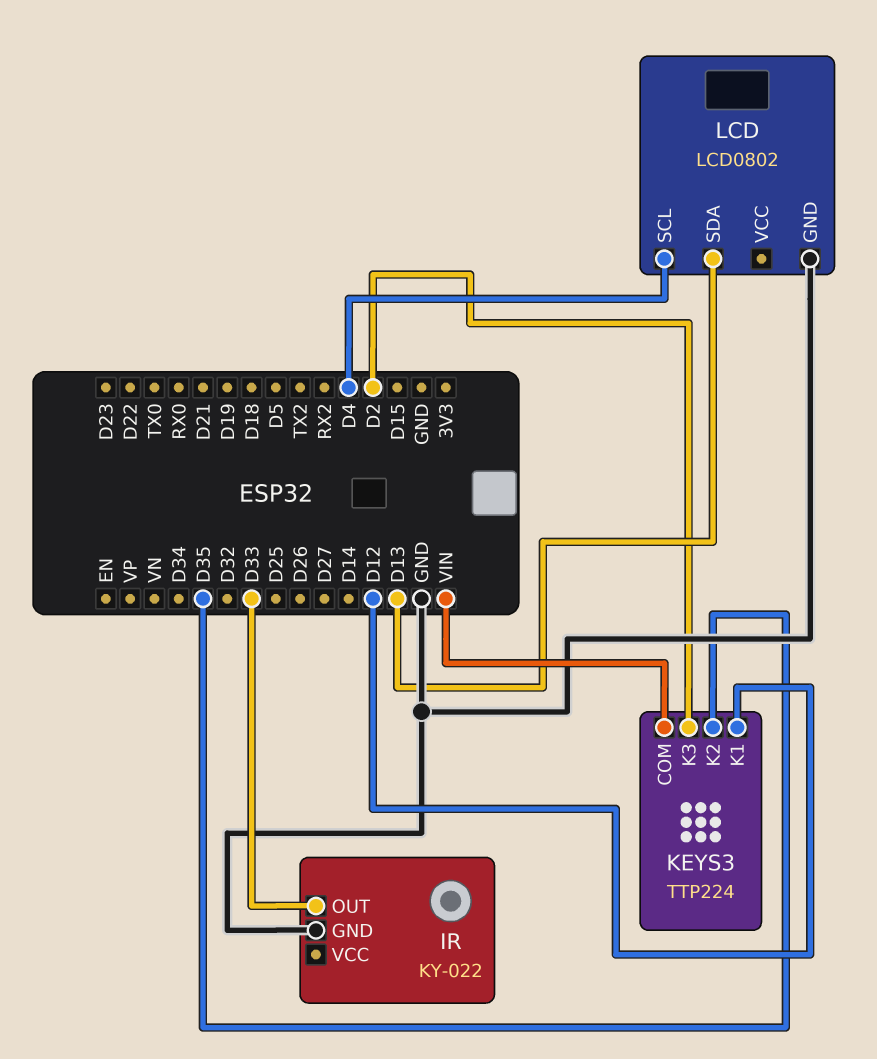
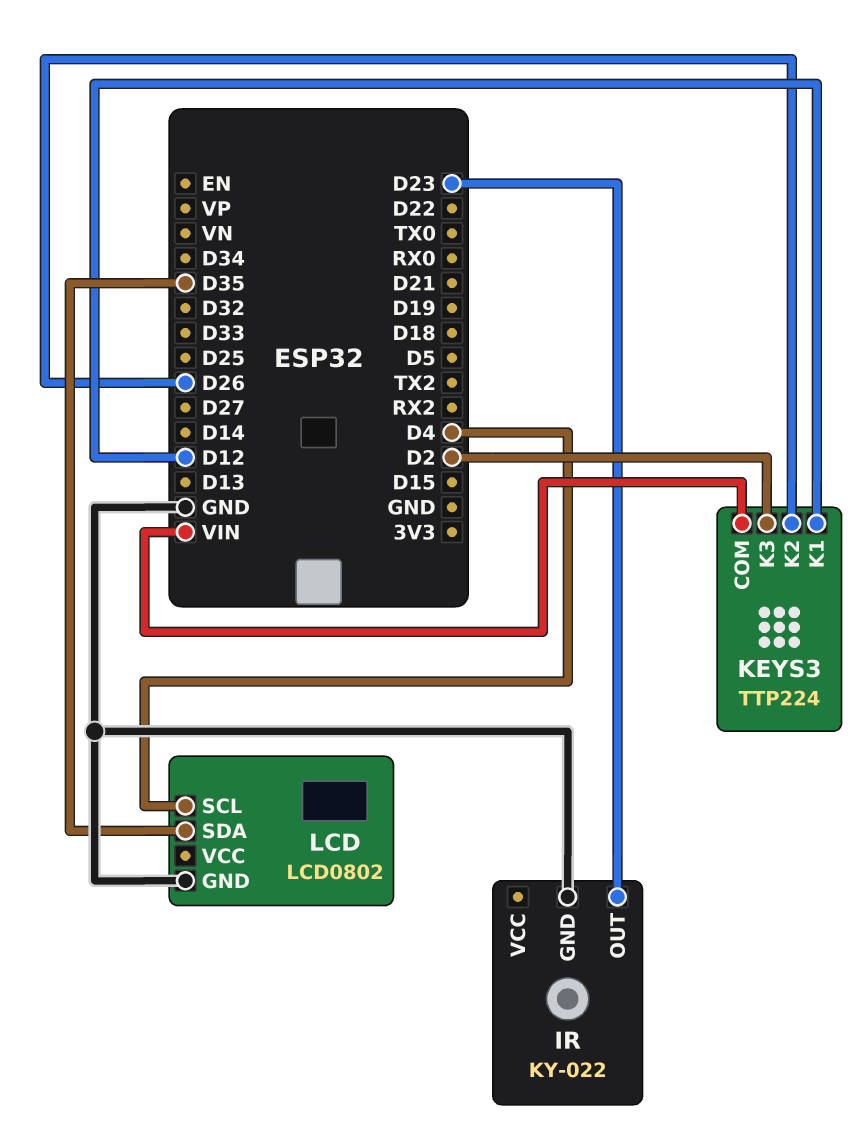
IR pin OUT: D33 -> D23
KEYS3 pin K2: D35 -> D26
LCD pin SDA: D13 -> D35

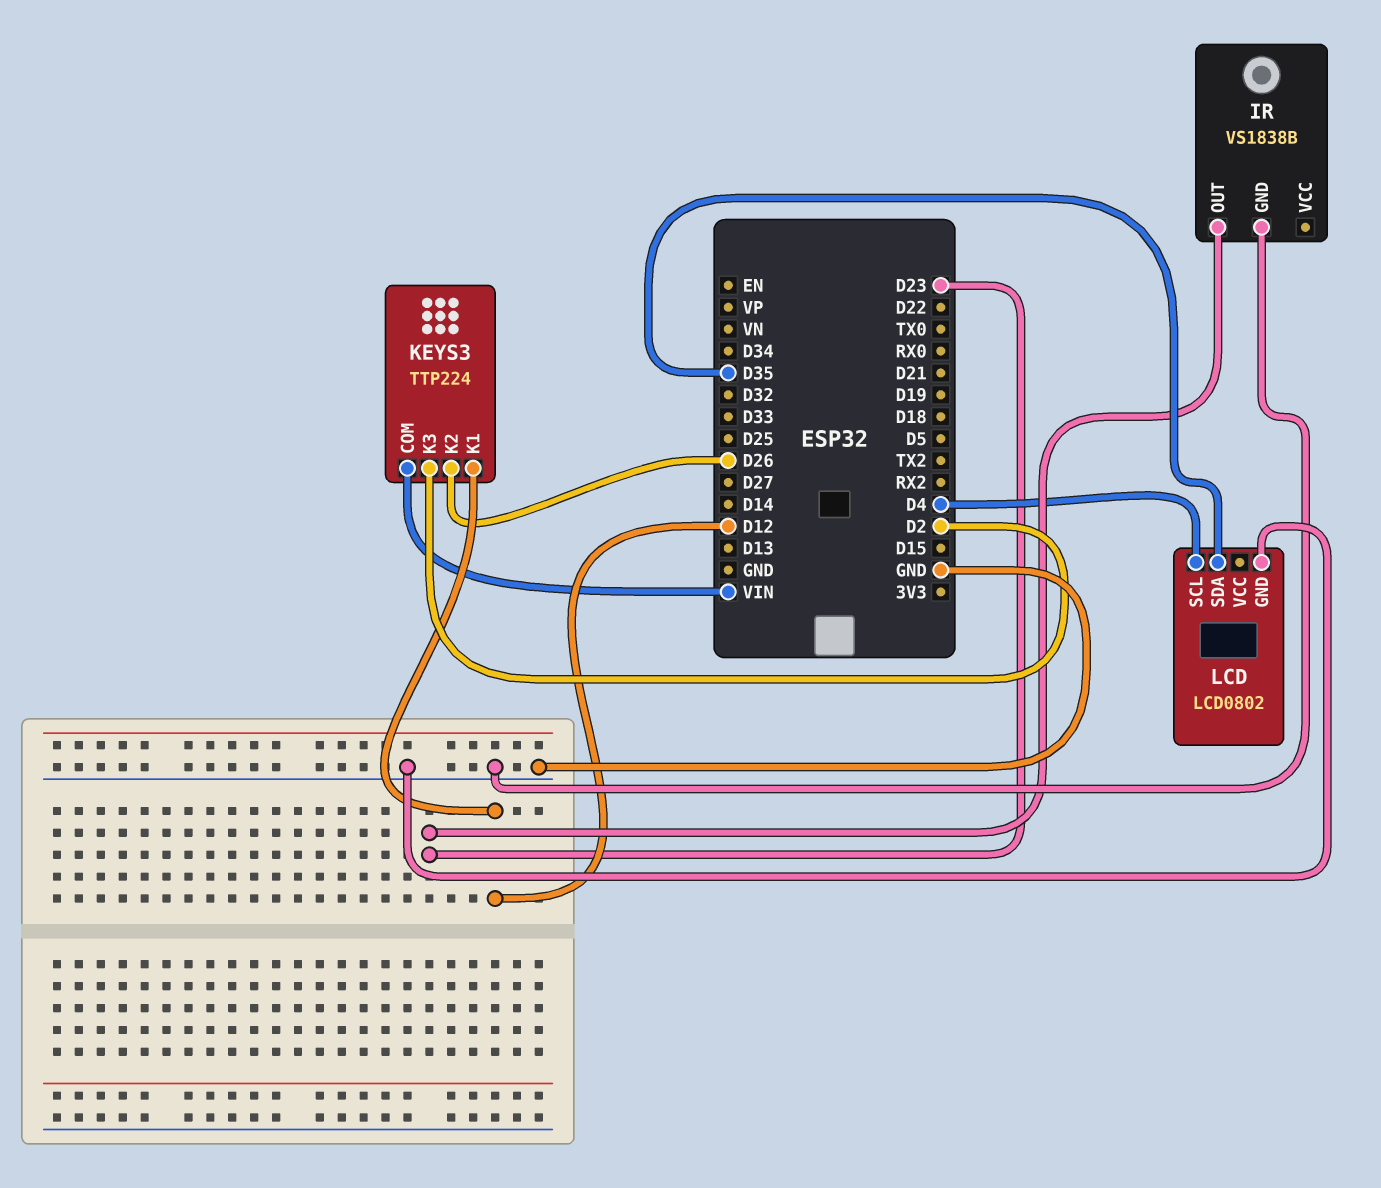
IR: KY-022 -> VS1838B

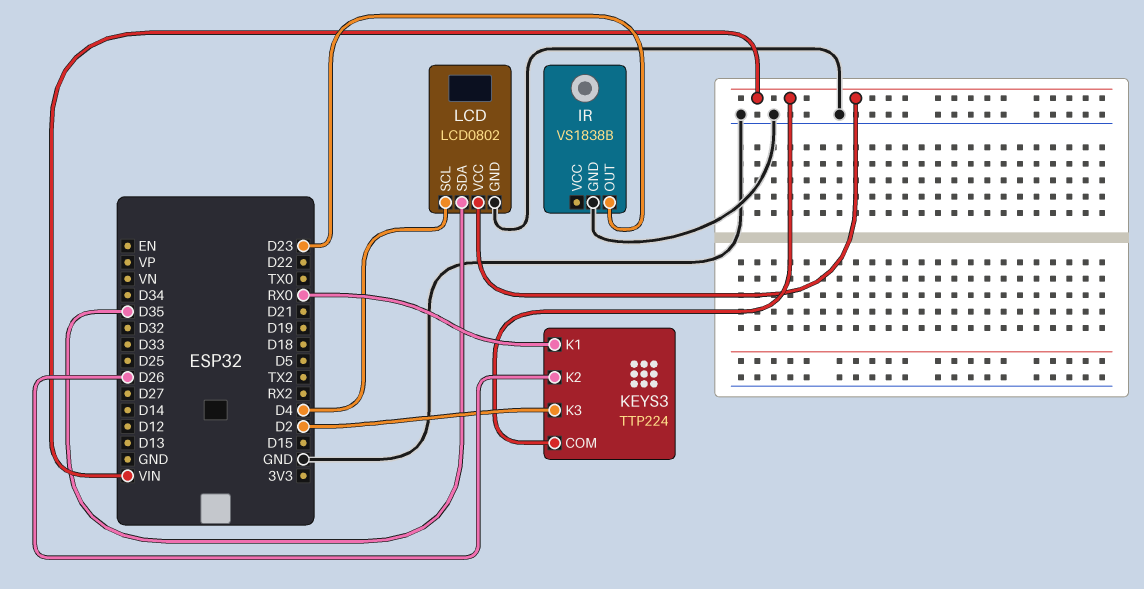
KEYS3 pin K1: D12 -> RX0
LCD pin VCC: none -> VIN

